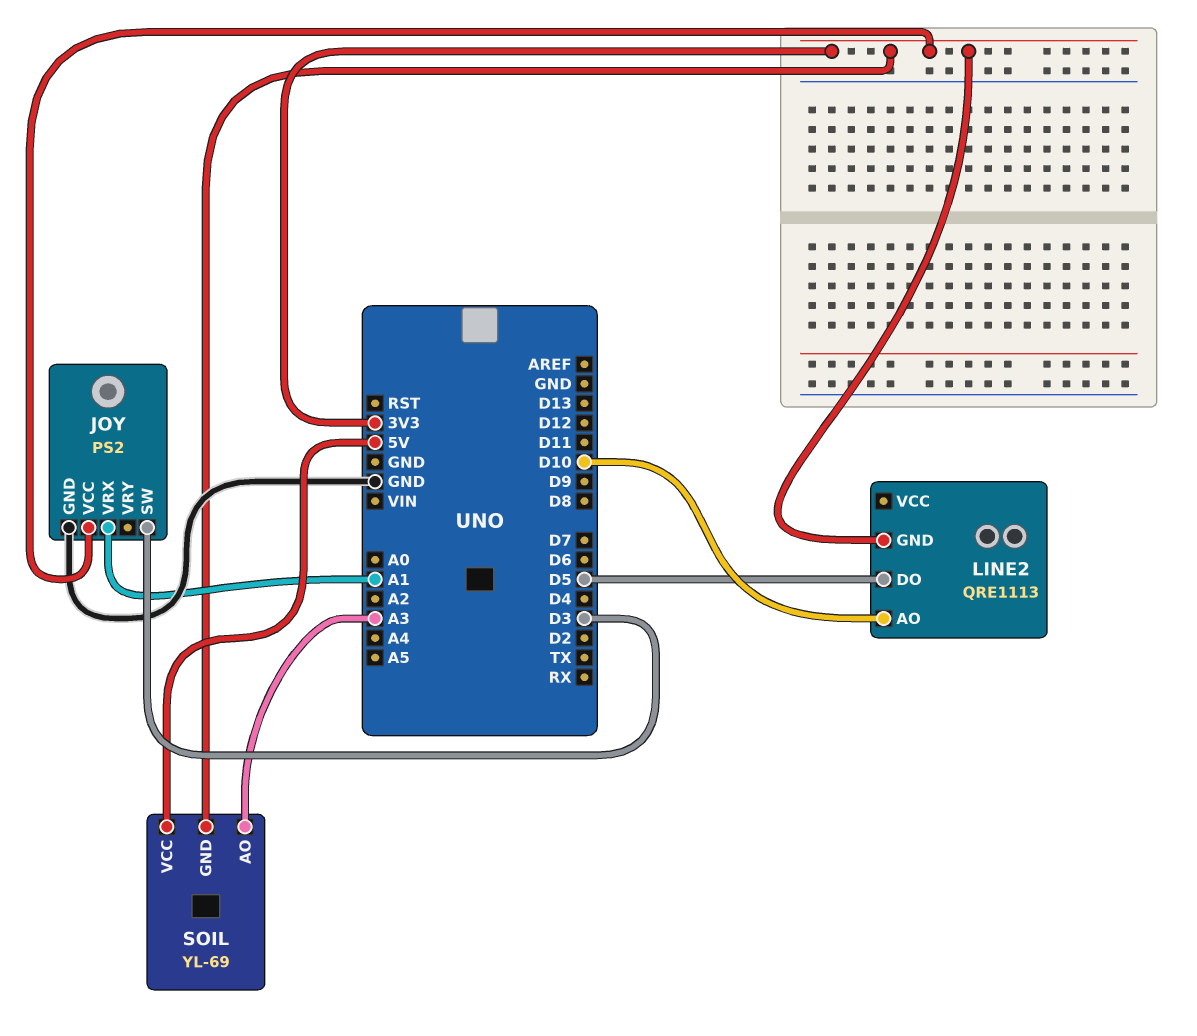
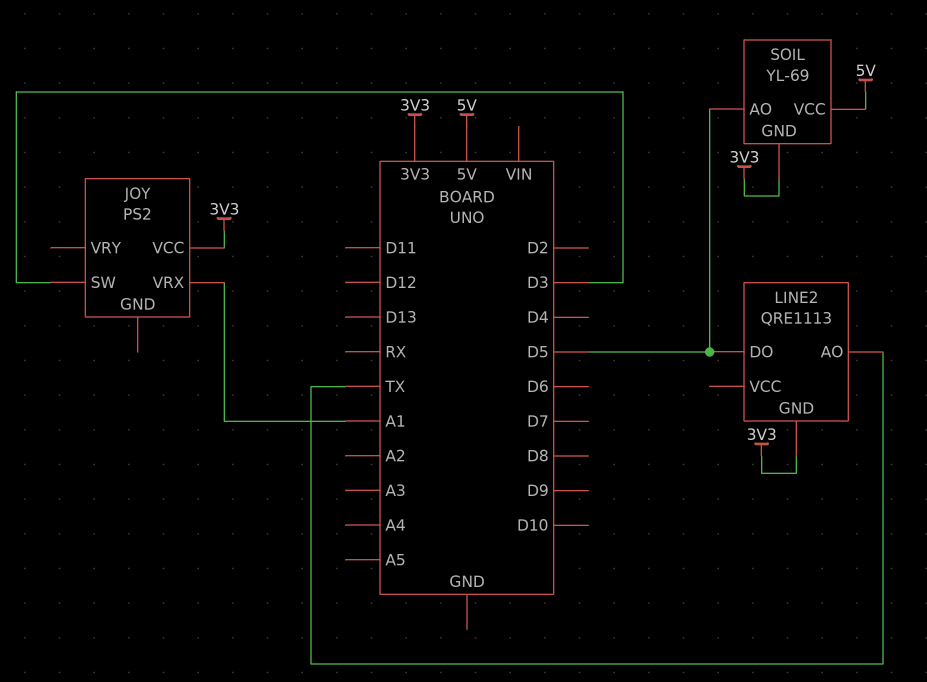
JOY pin GND: GND -> none
LINE2 pin AO: D10 -> TX
SOIL pin AO: A3 -> D5

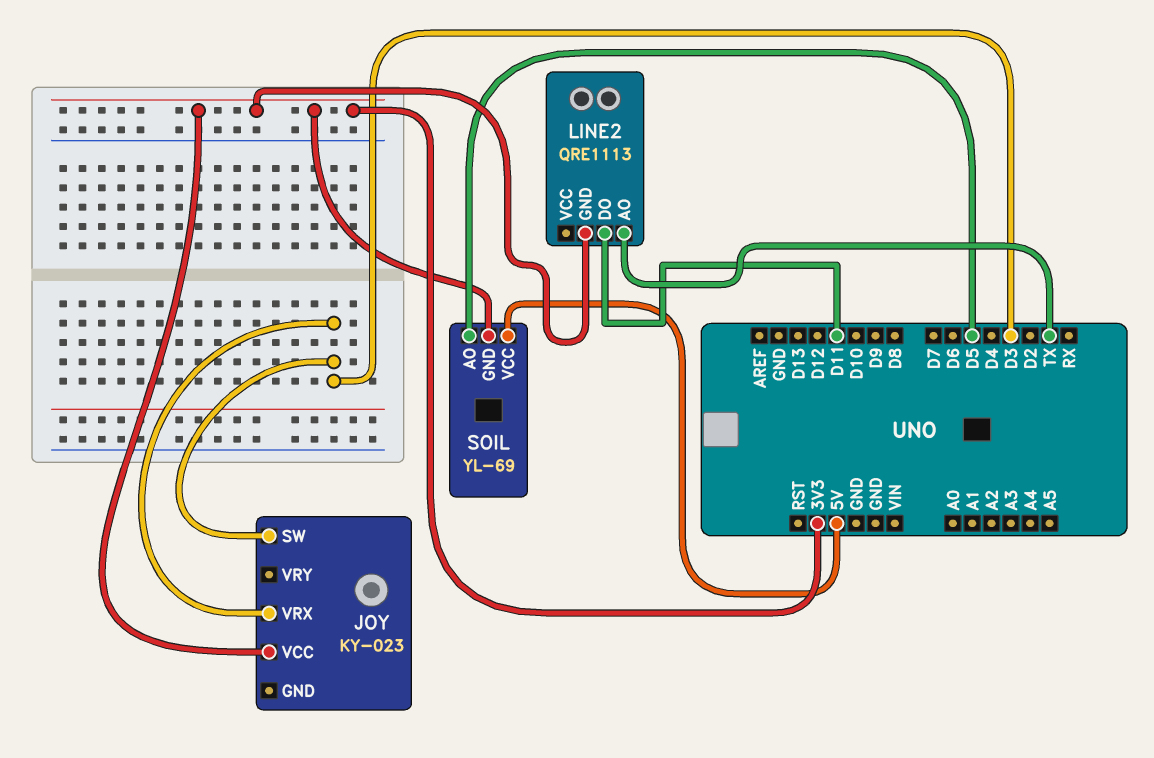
JOY: PS2 -> KY-023
JOY pin VRX: A1 -> D3
LINE2 pin DO: D5 -> D11

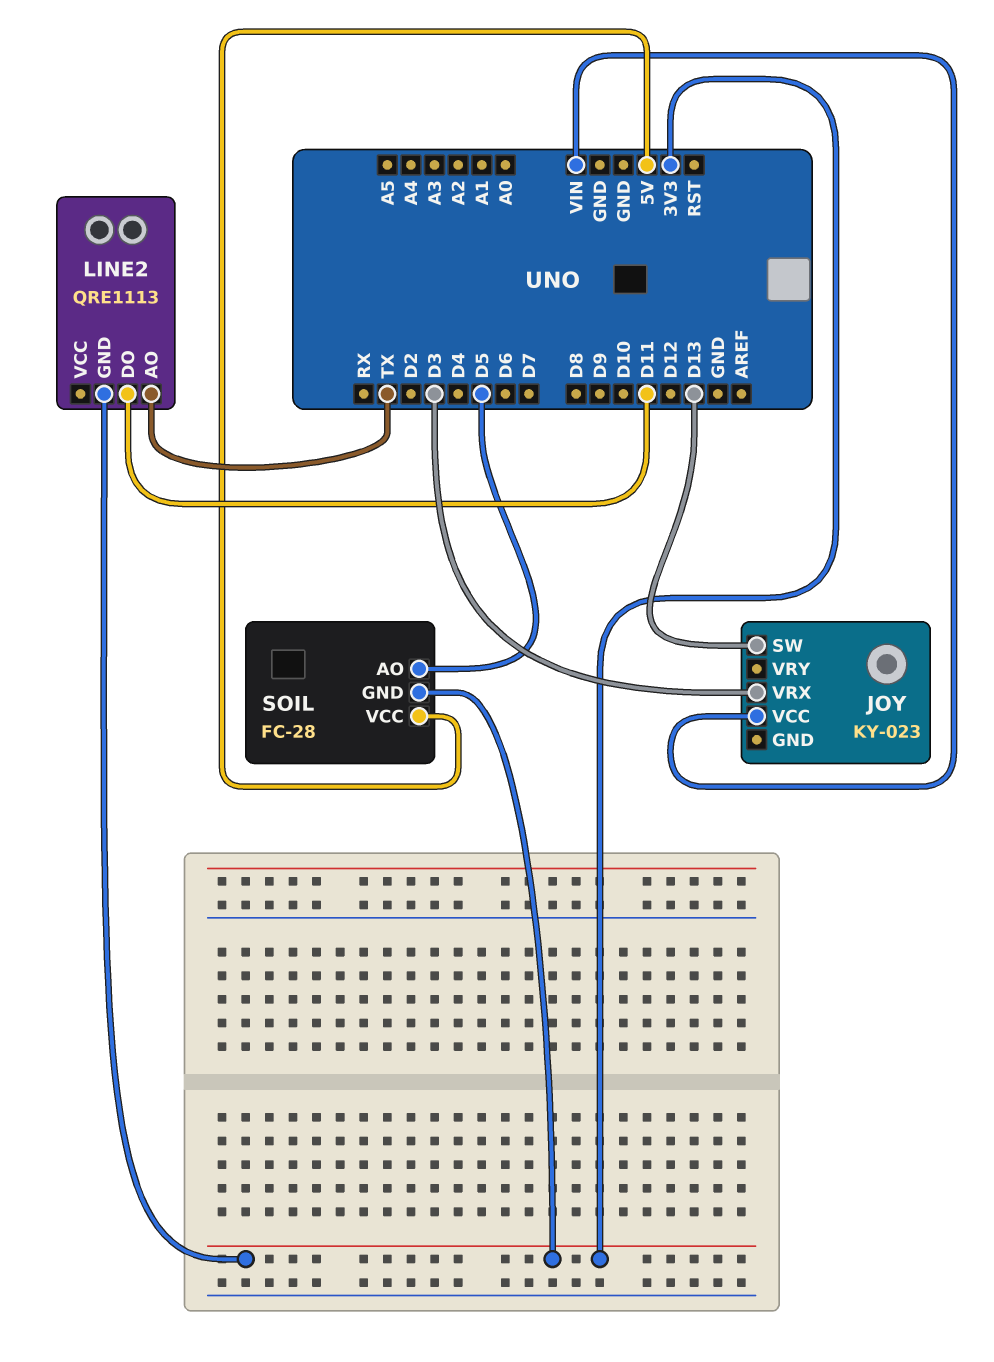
JOY pin SW: D3 -> D13
JOY pin VCC: 3V3 -> VIN
SOIL: YL-69 -> FC-28

